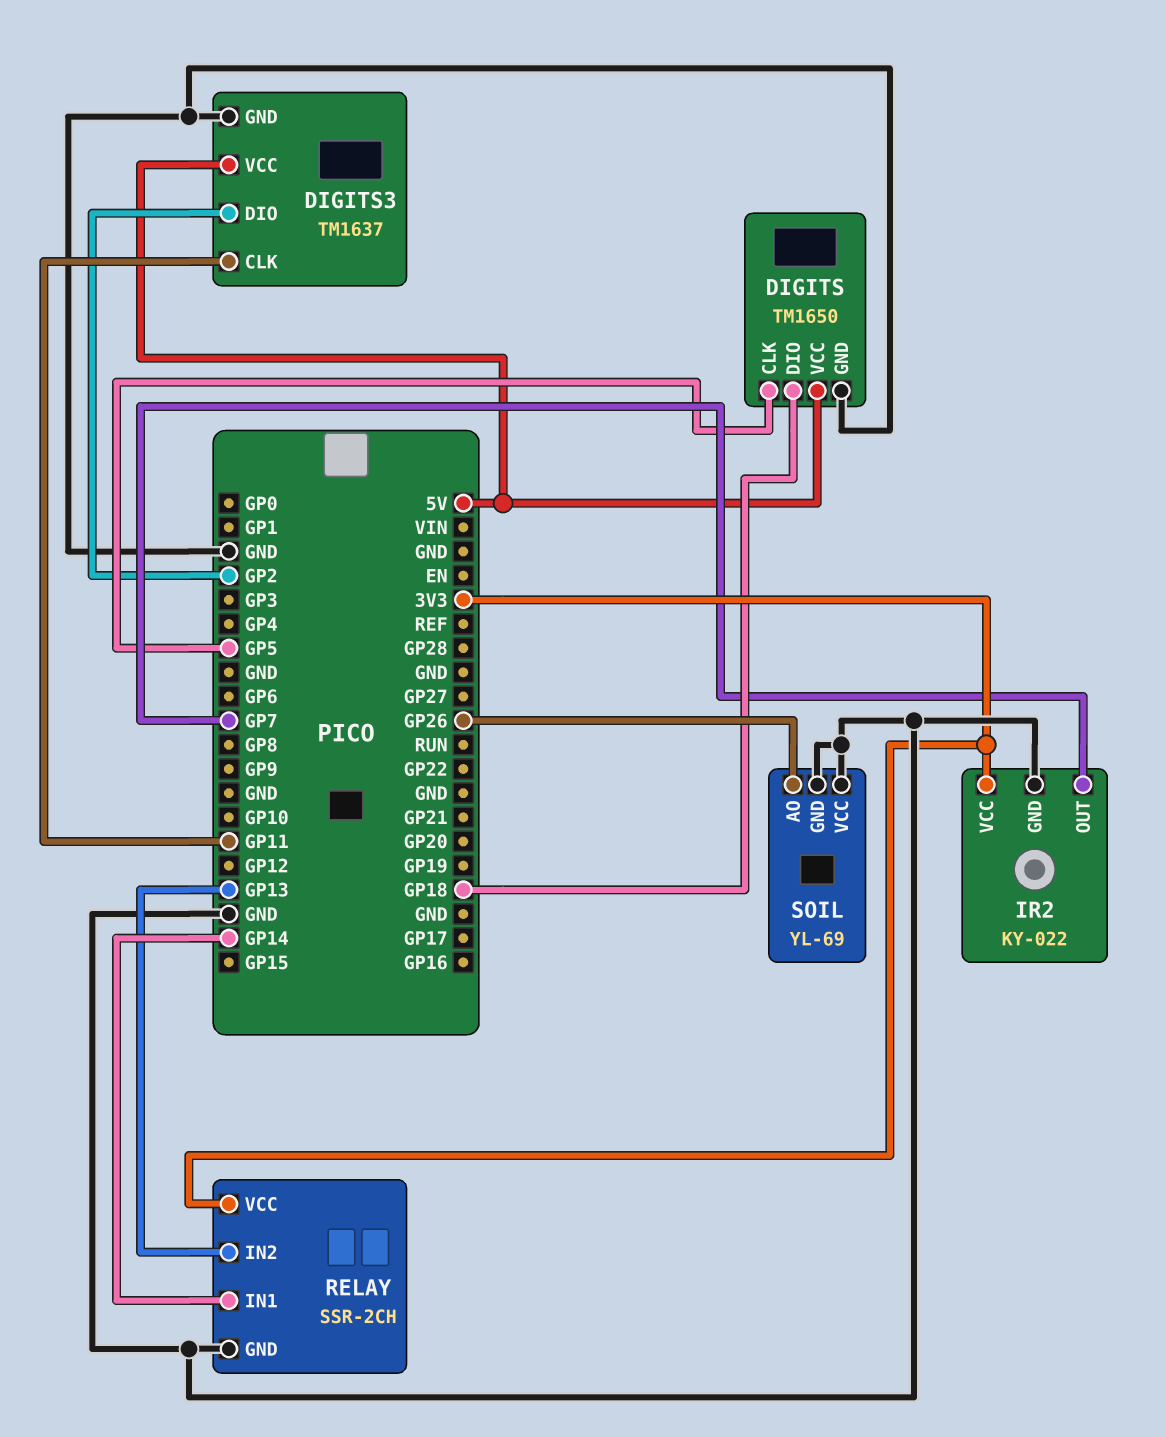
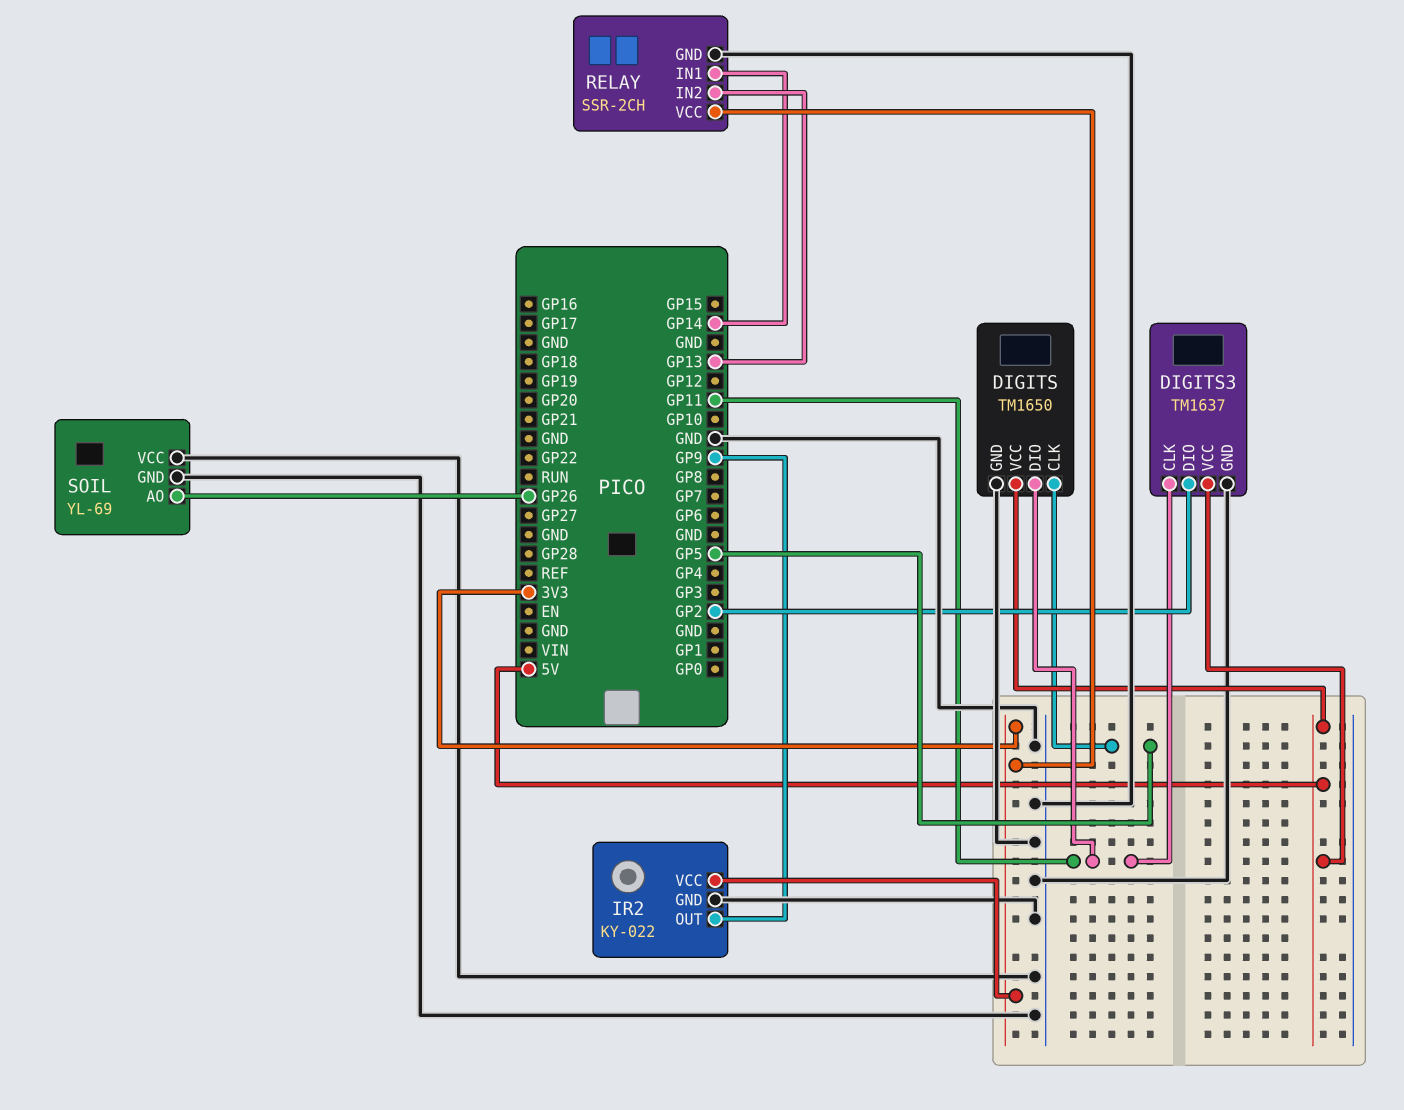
DIGITS pin DIO: GP18 -> GP11
IR2 pin OUT: GP7 -> GP9

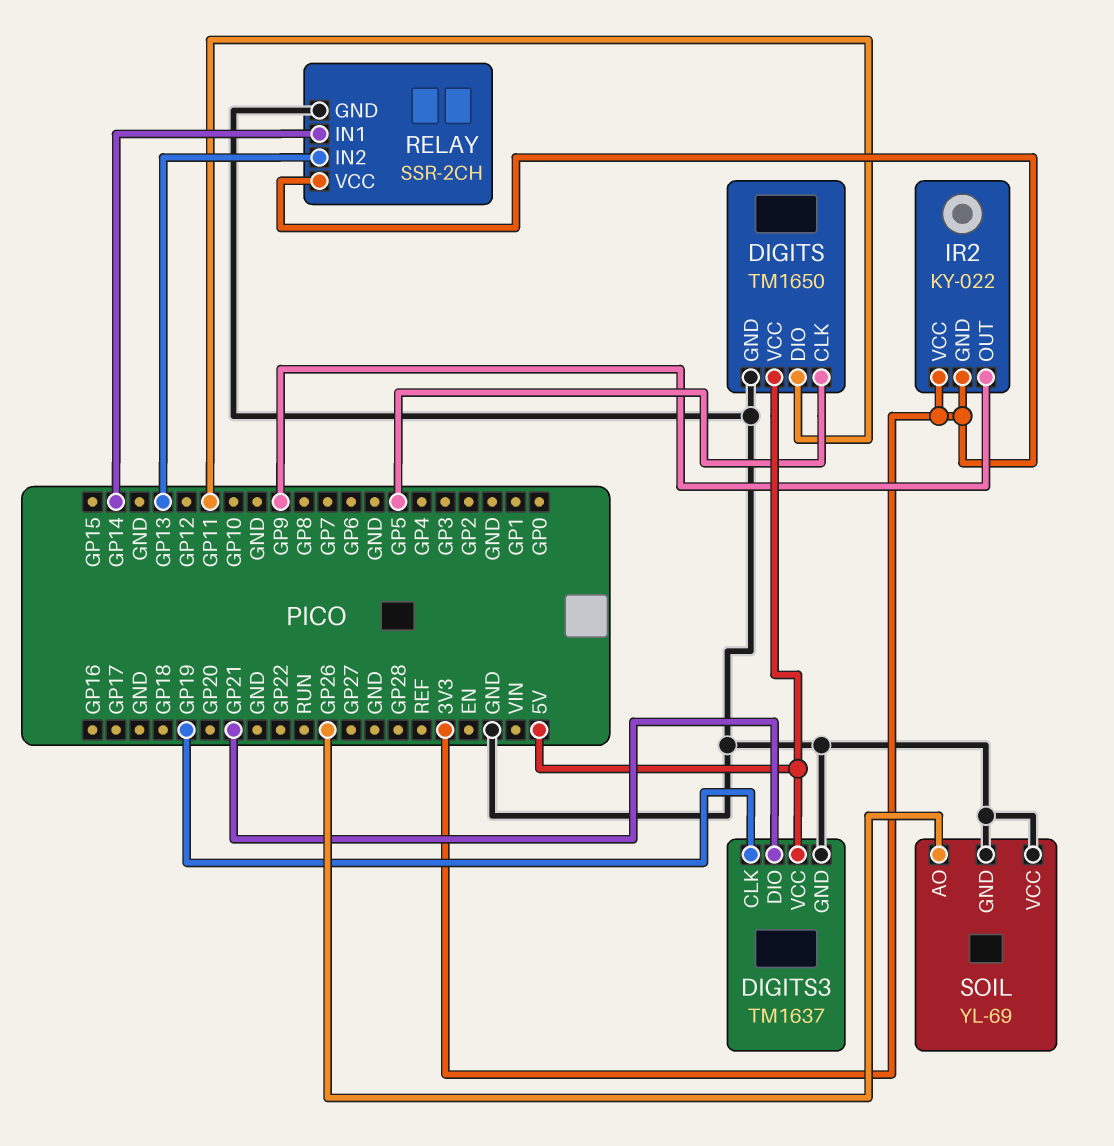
DIGITS3 pin CLK: GP11 -> GP19
DIGITS3 pin DIO: GP2 -> GP21
IR2 pin GND: GND -> 3V3

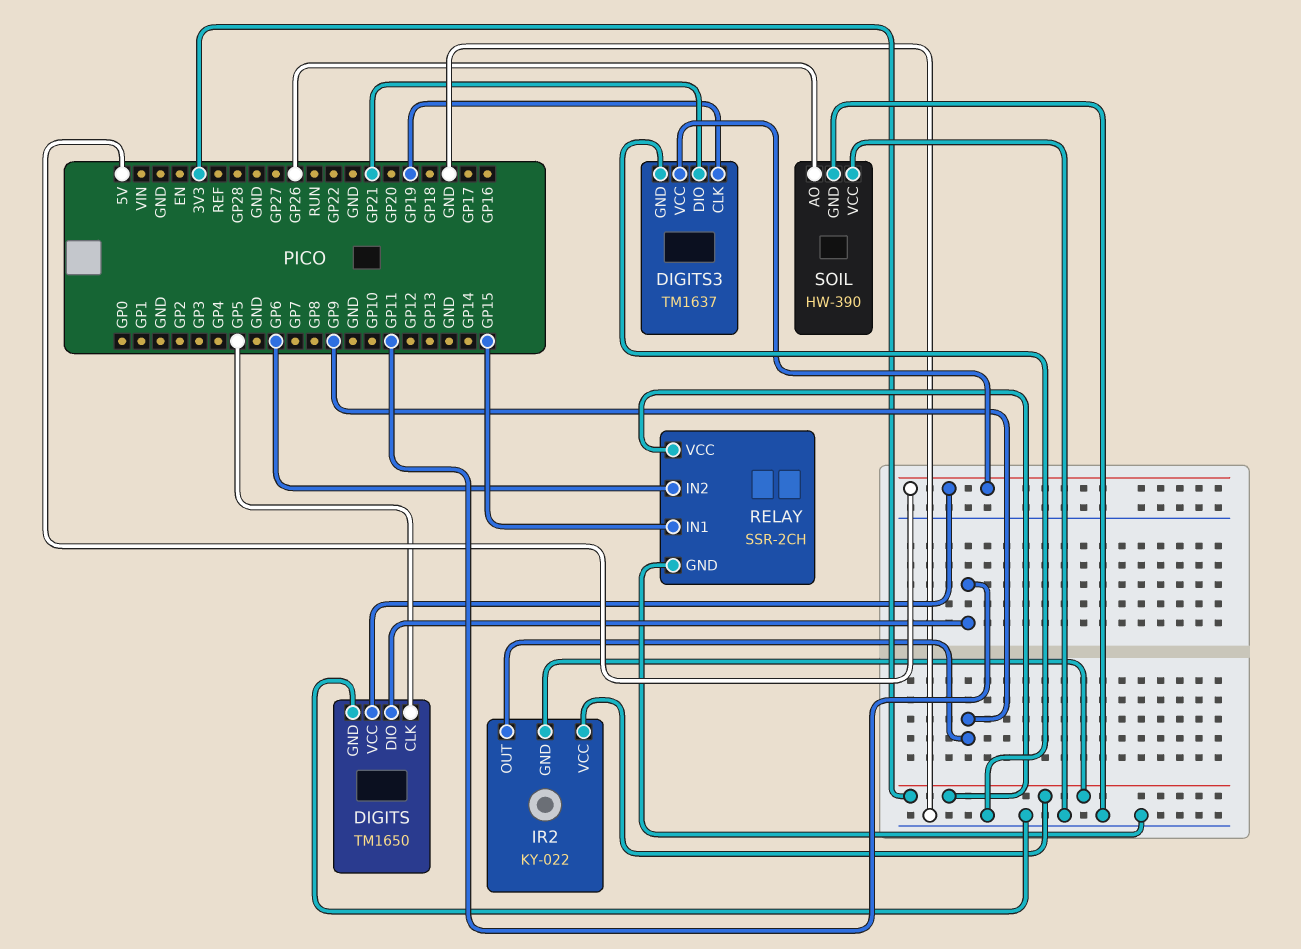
RELAY pin IN1: GP14 -> GP15
RELAY pin IN2: GP13 -> GP6
SOIL: YL-69 -> HW-390

